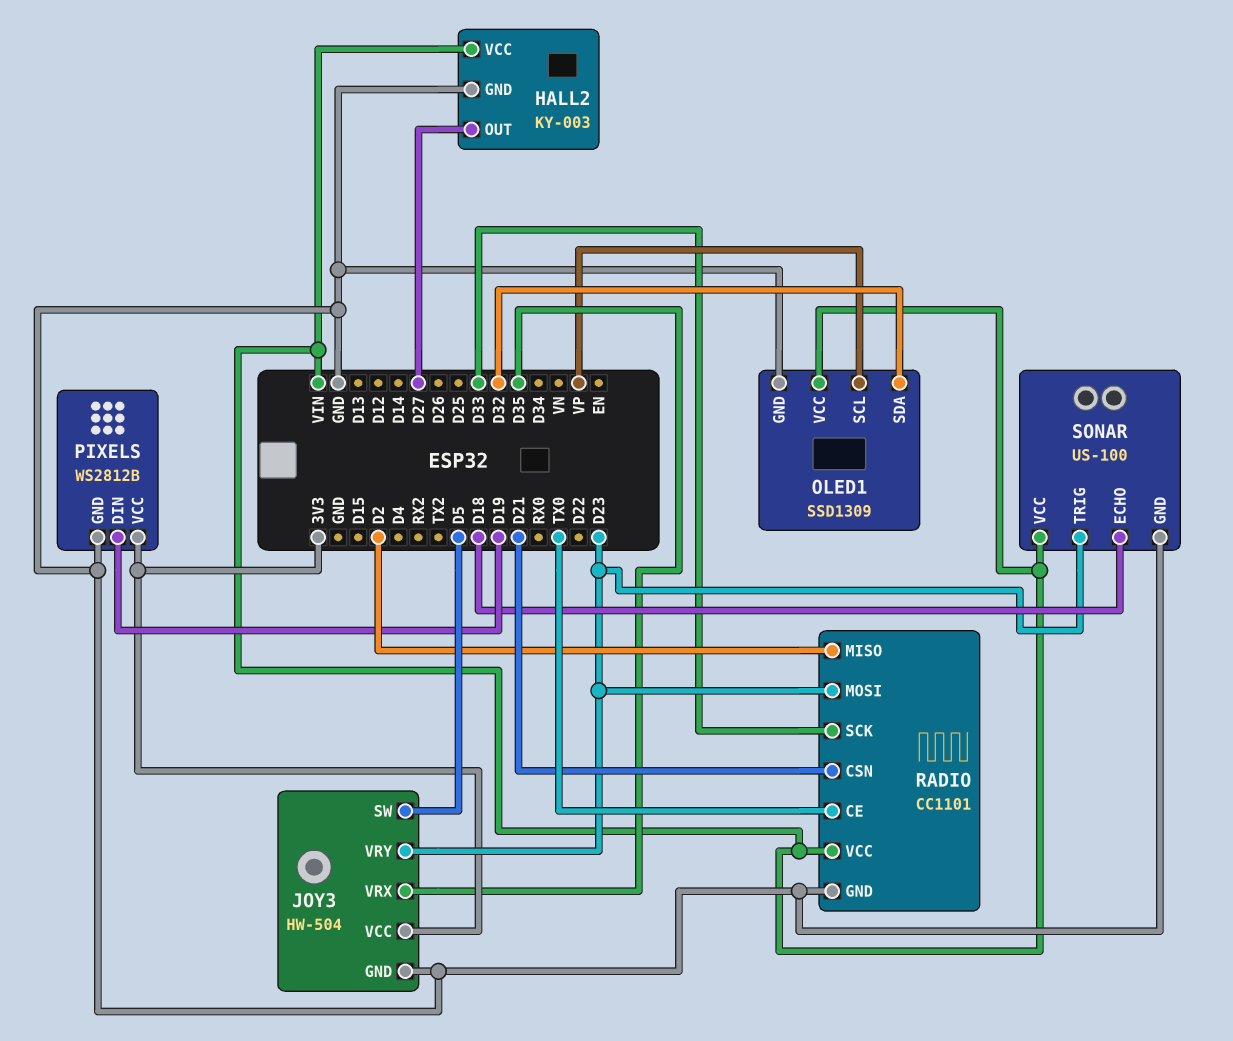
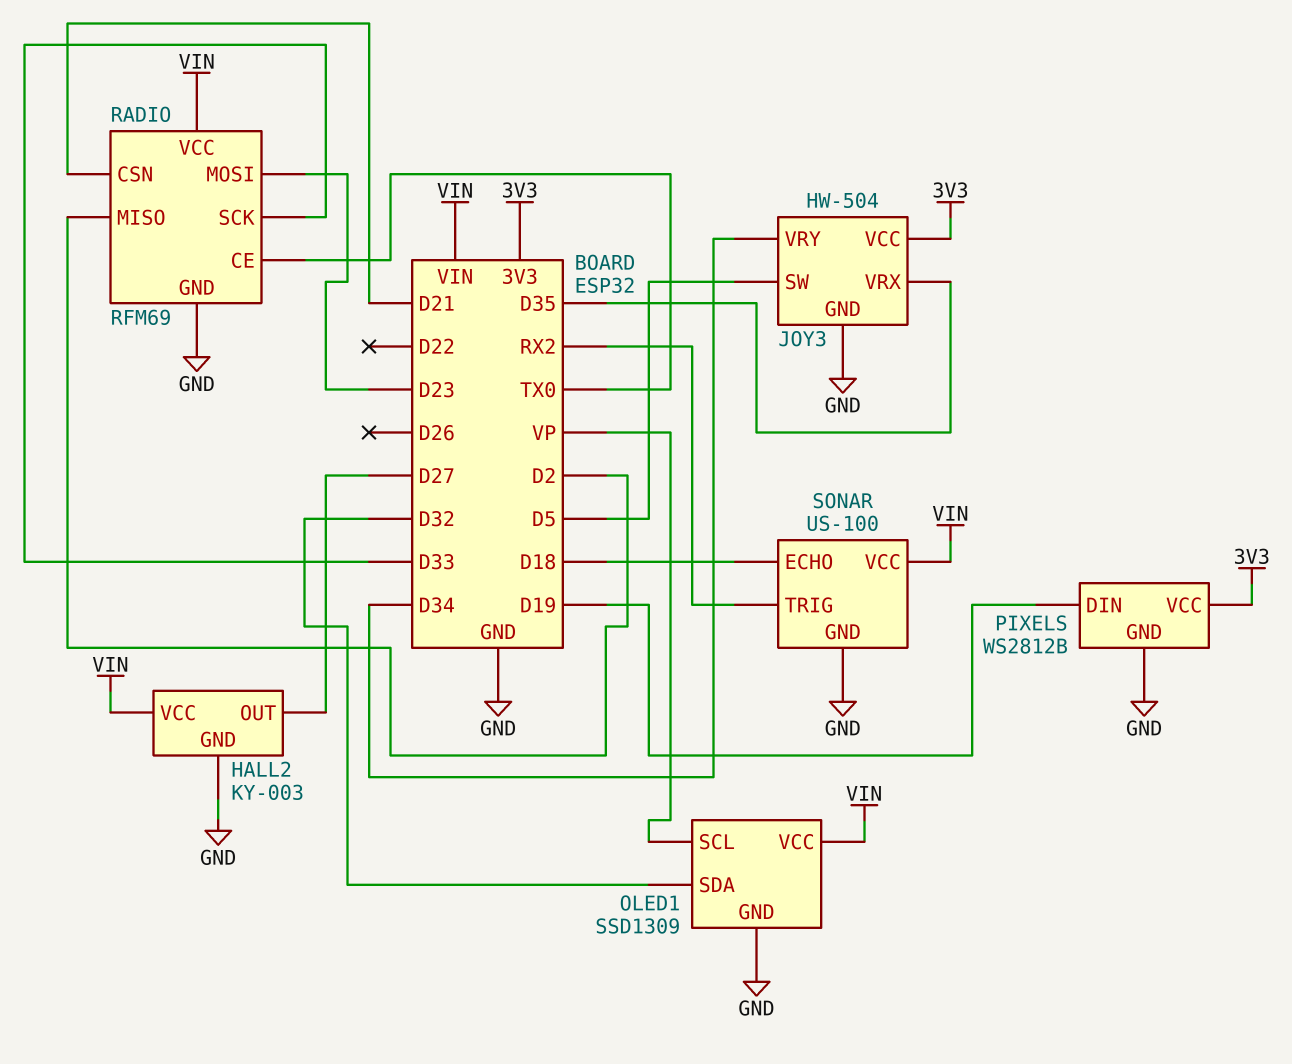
JOY3 pin VRY: D23 -> D34
RADIO: CC1101 -> RFM69
SONAR pin TRIG: D23 -> RX2

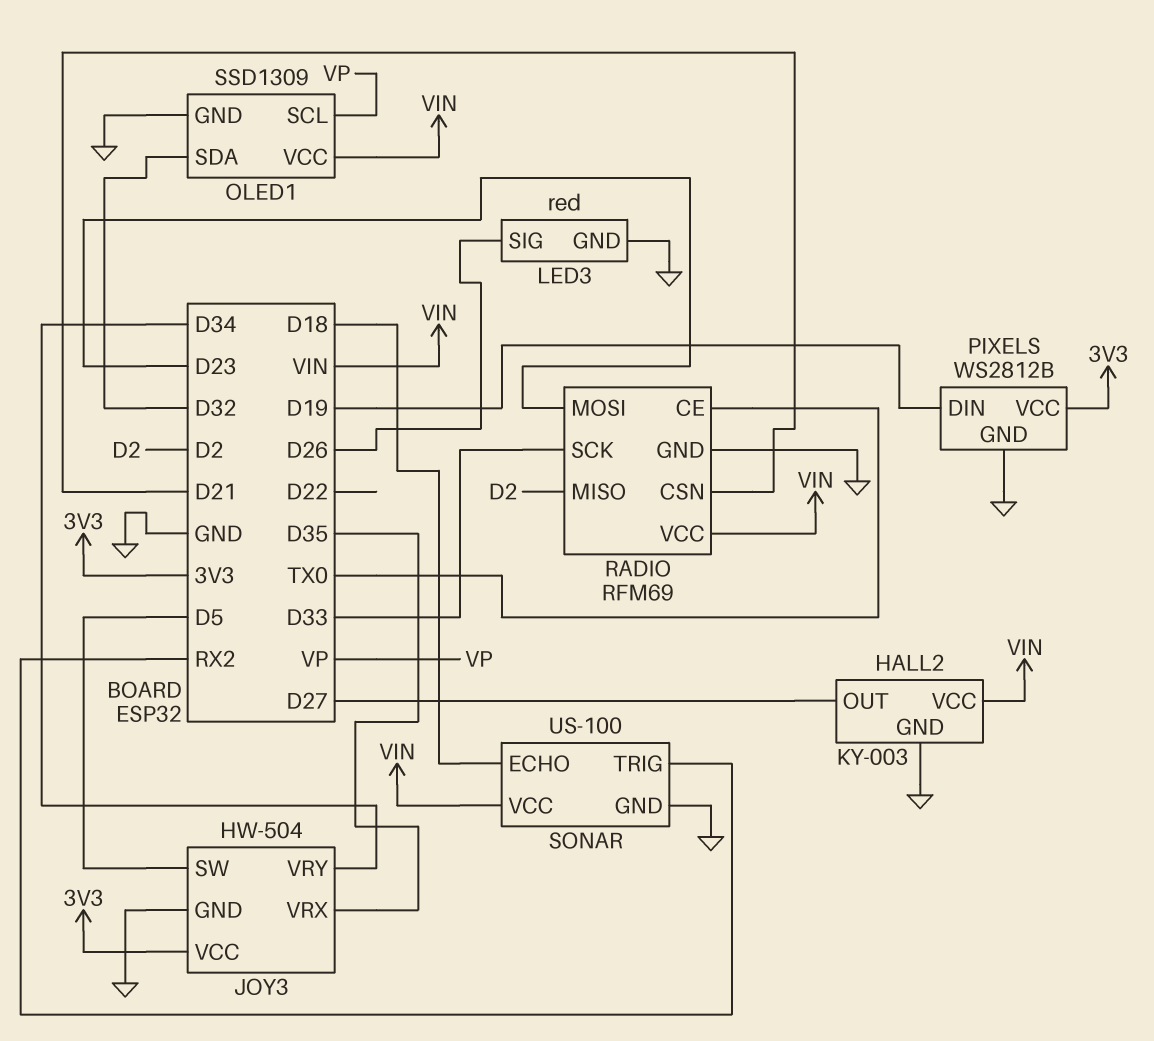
LED3: none -> red
LED3 pin GND: none -> GND
LED3 pin SIG: none -> D26

